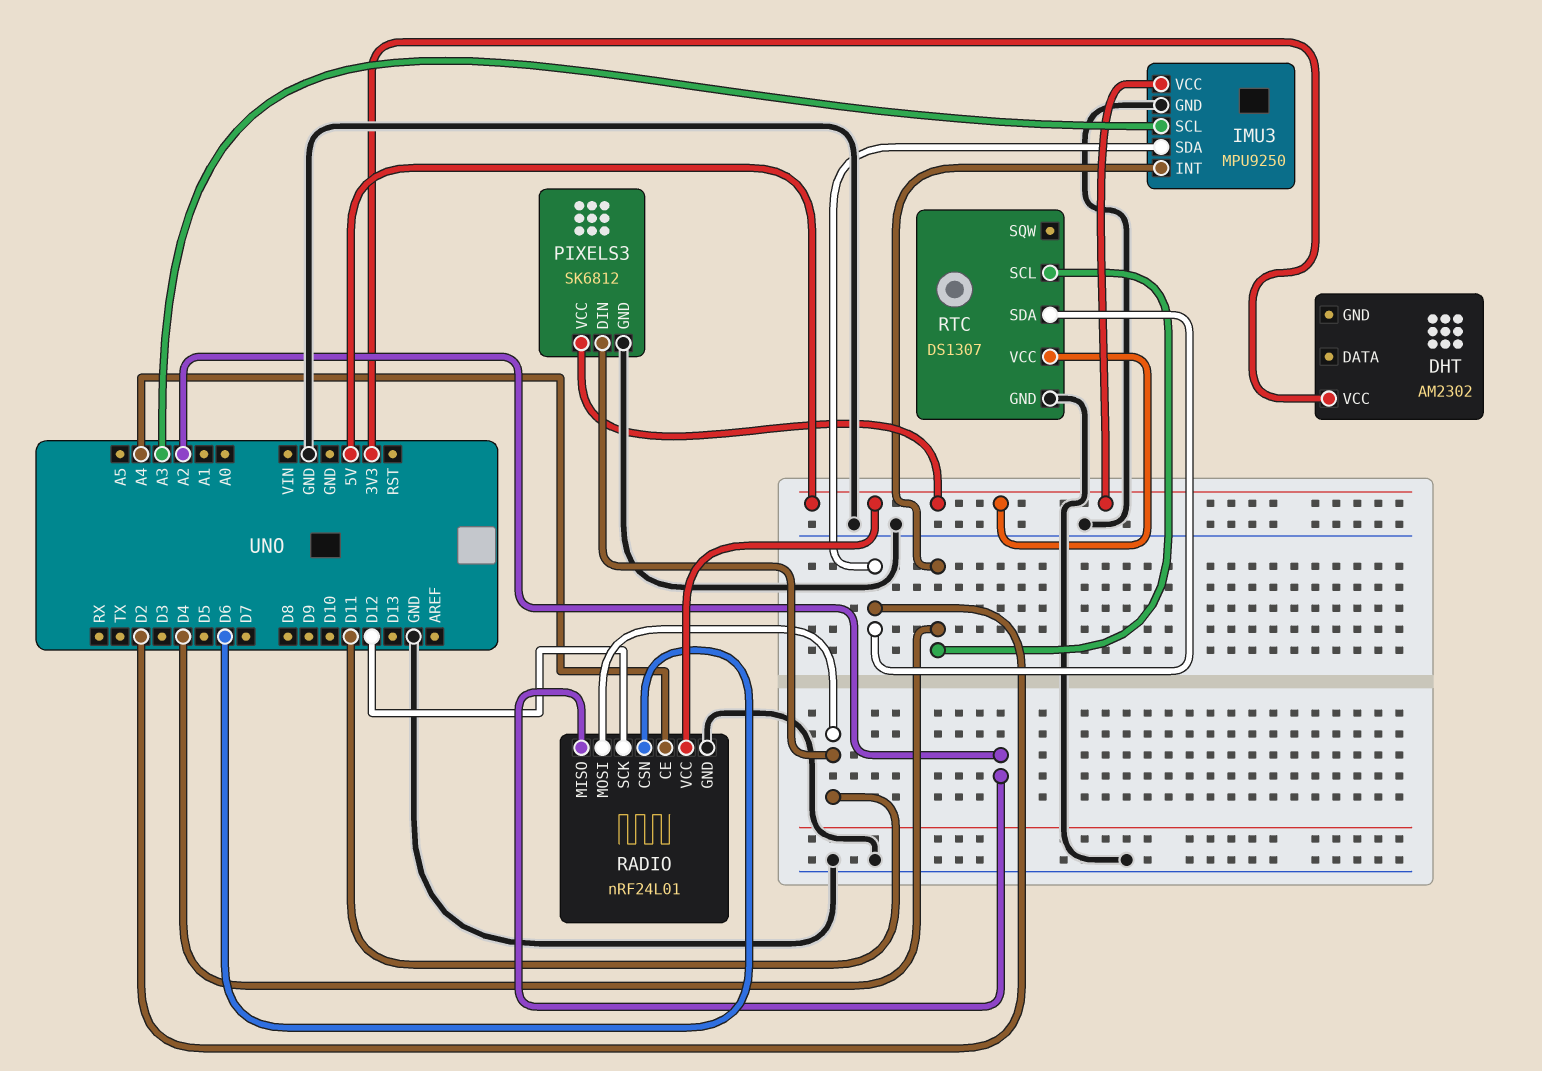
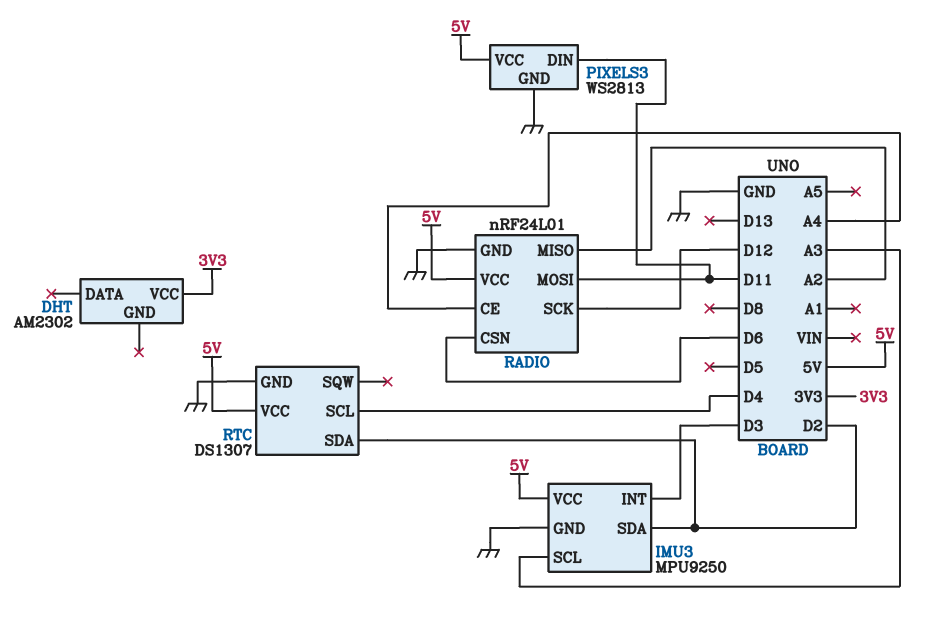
IMU3 pin INT: D4 -> D3
PIXELS3: SK6812 -> WS2813

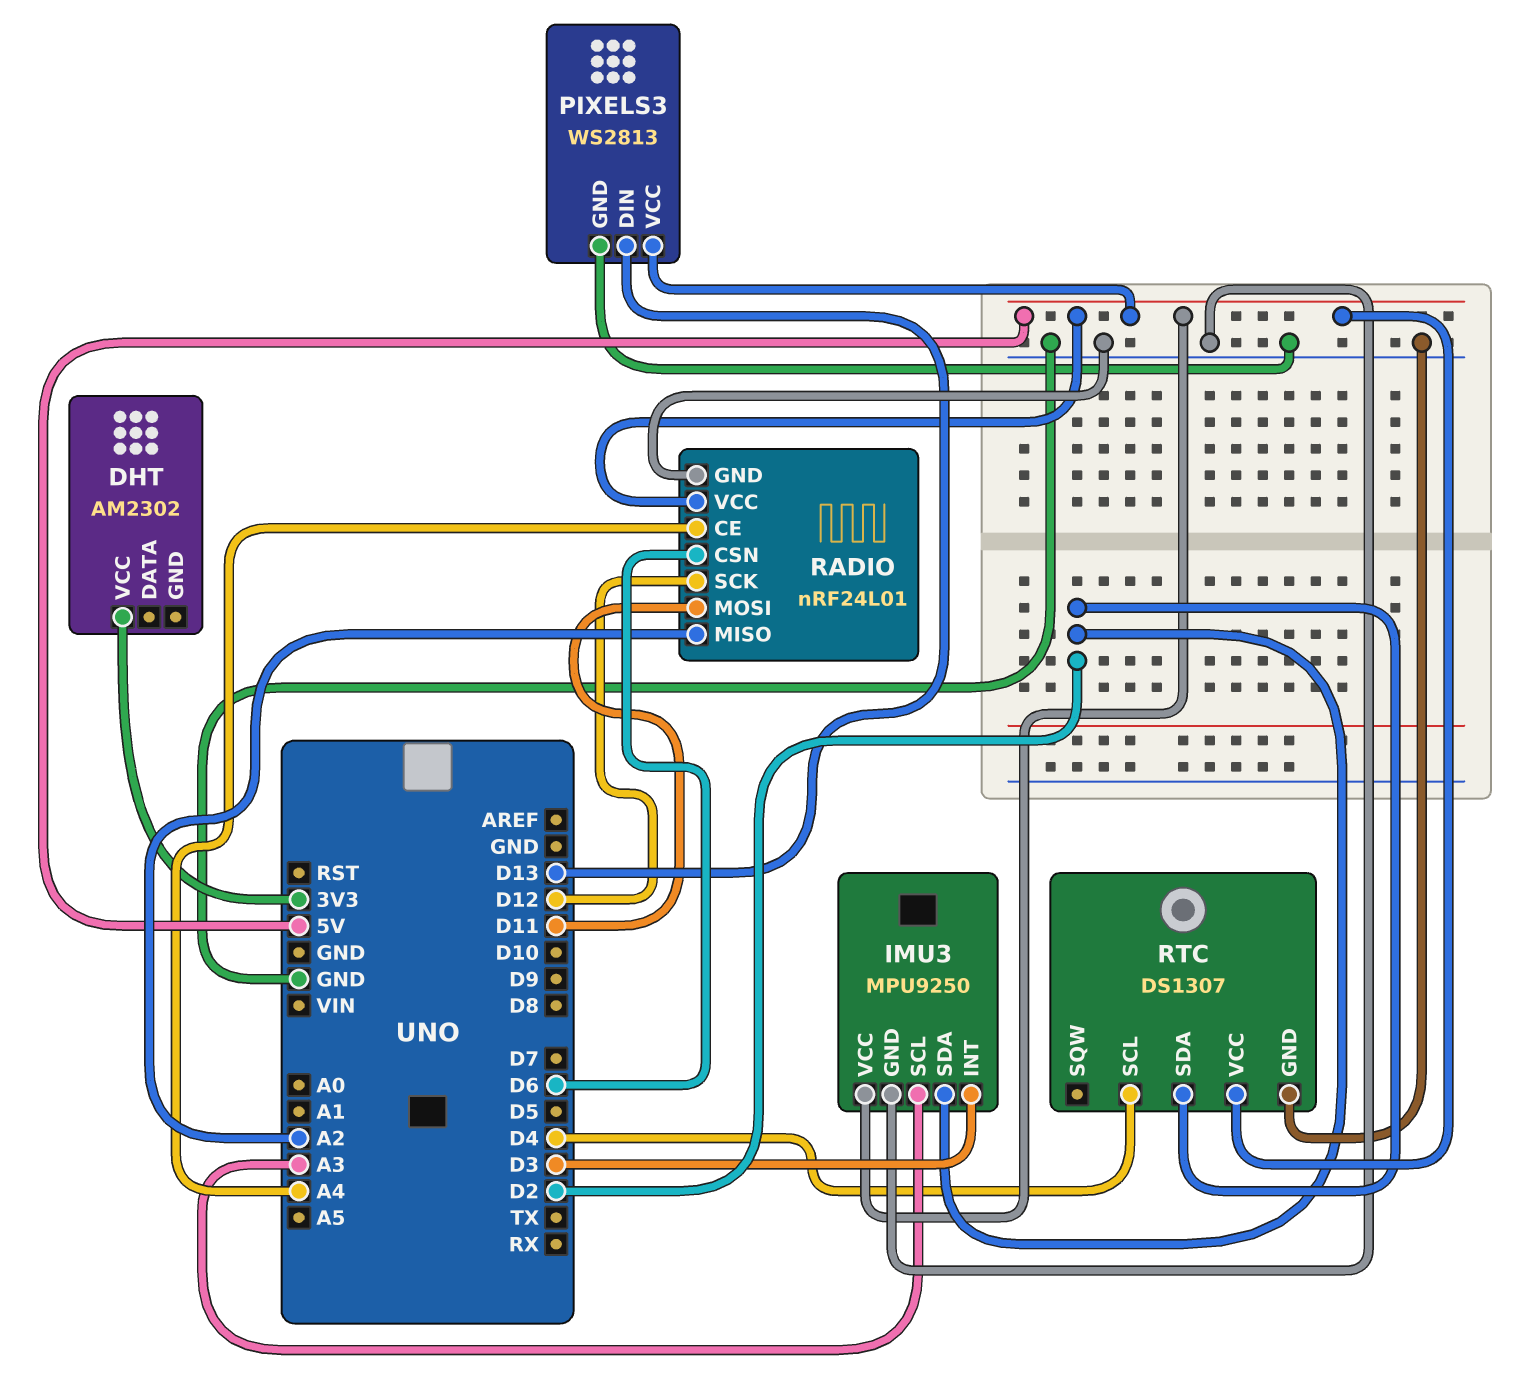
PIXELS3 pin DIN: D11 -> D13

